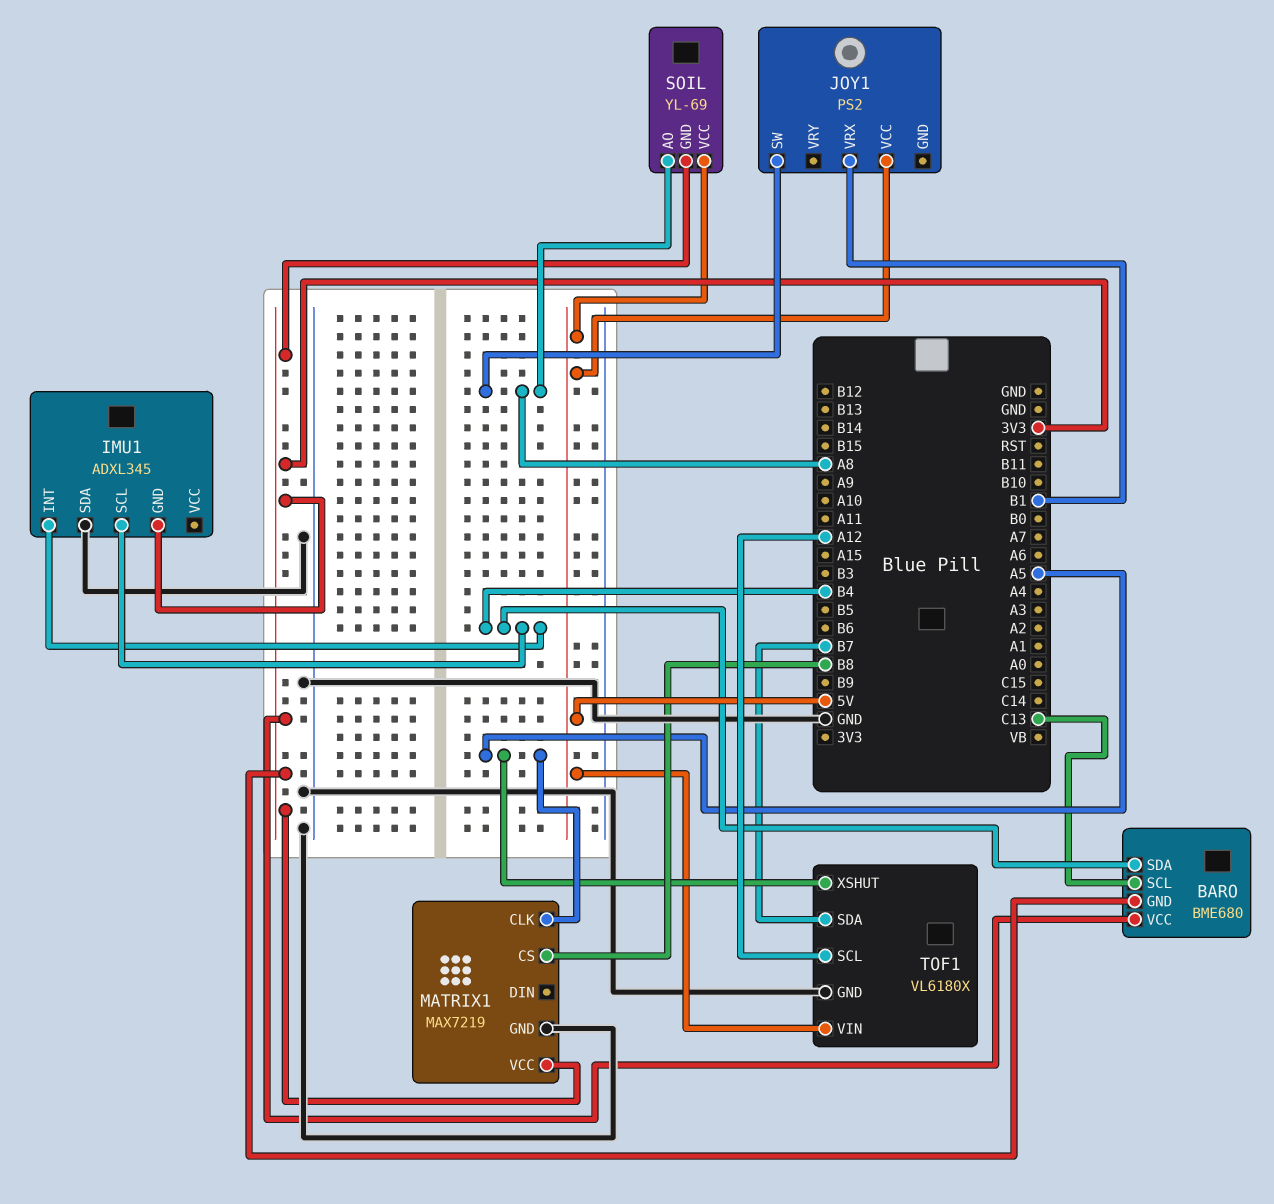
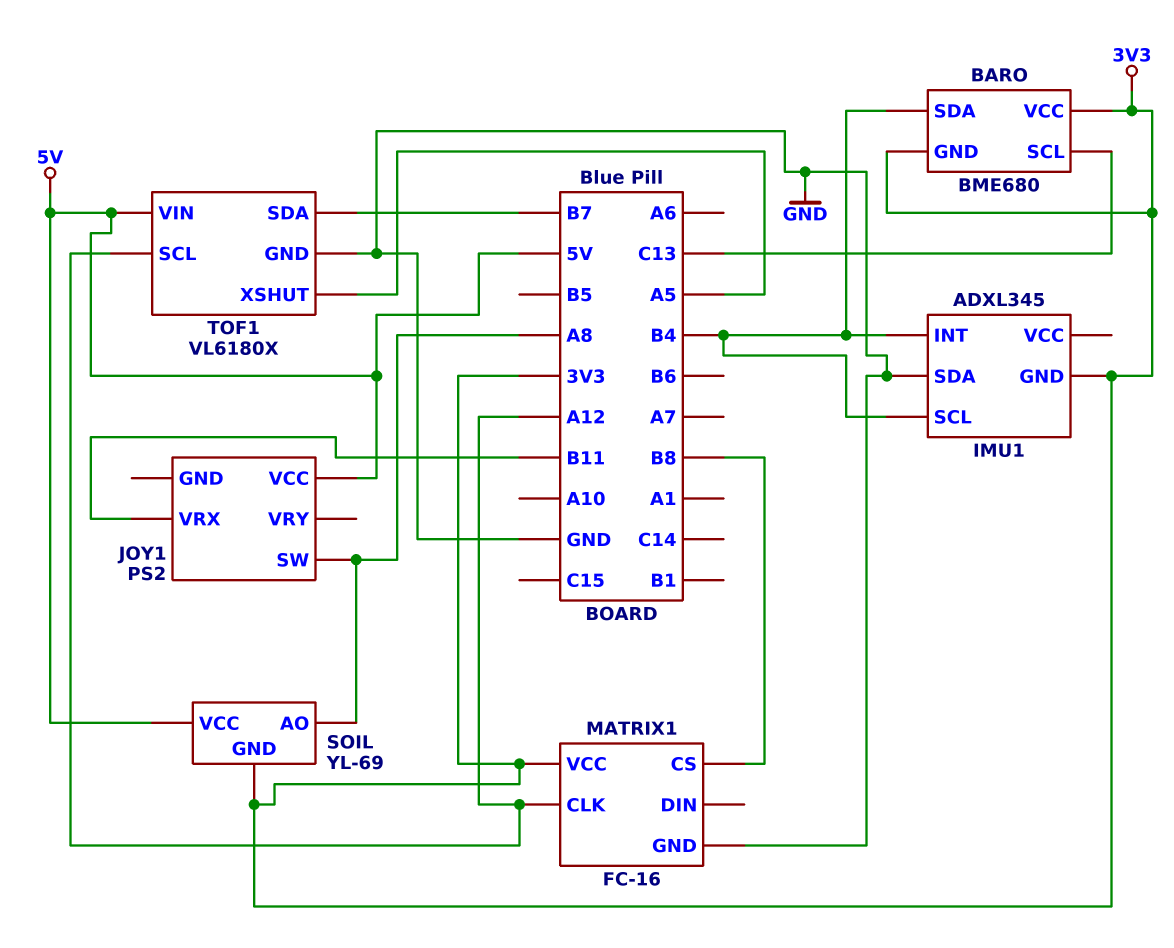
JOY1 pin VRX: B1 -> B11
MATRIX1: MAX7219 -> FC-16
MATRIX1 pin CLK: A5 -> A12

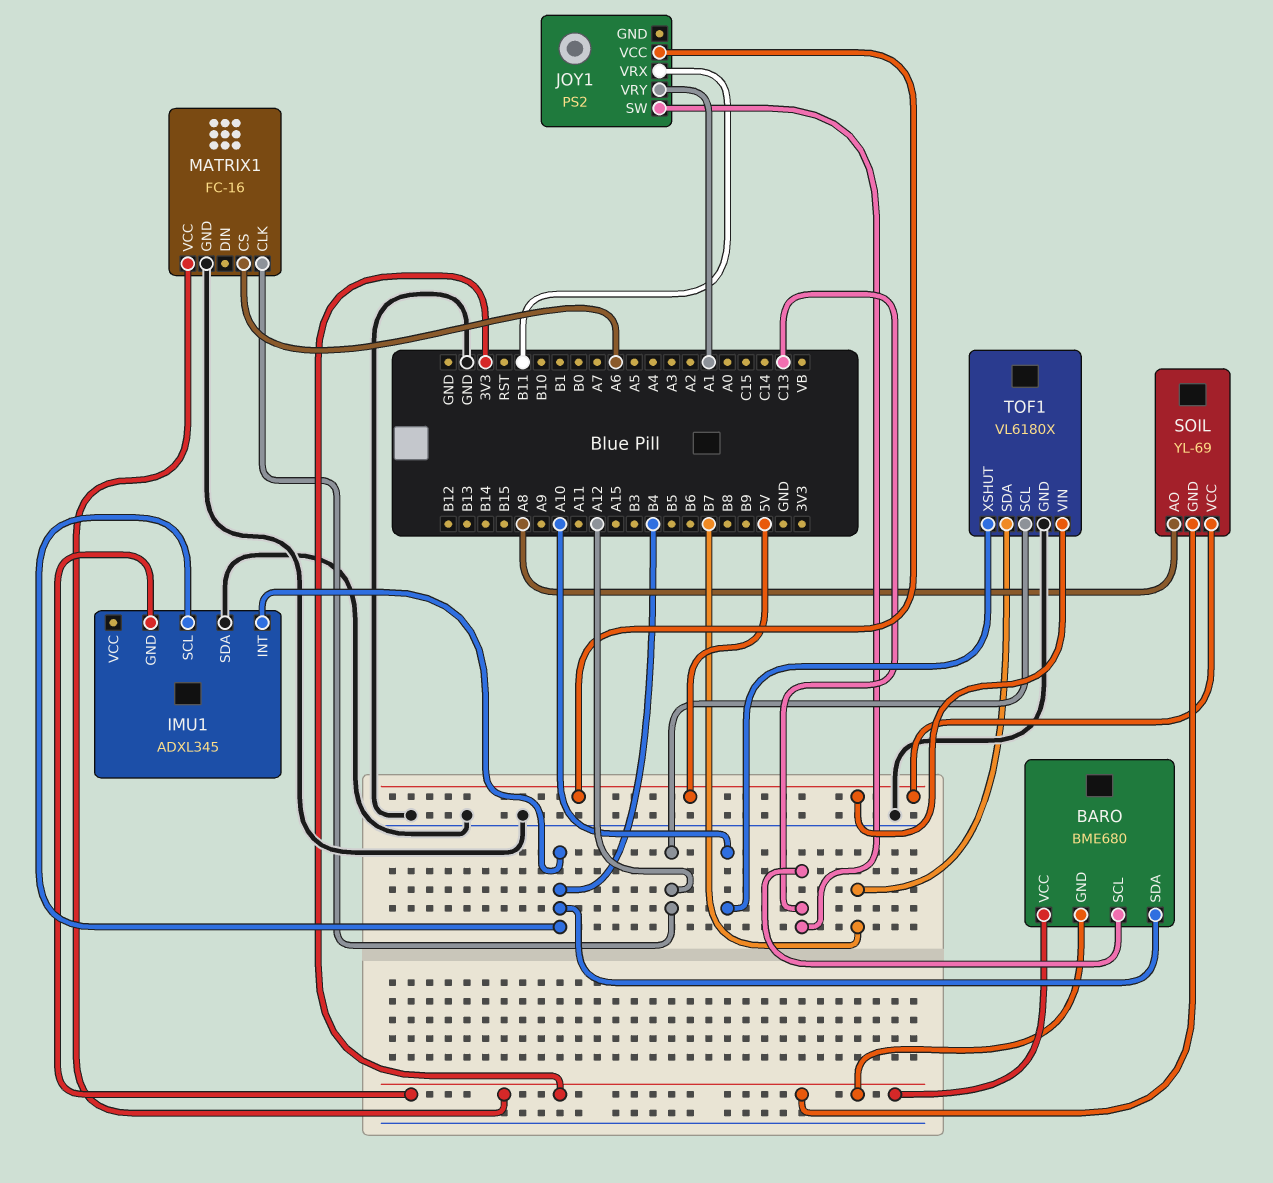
JOY1 pin SW: A8 -> C13
JOY1 pin VRY: none -> A1
MATRIX1 pin CS: B8 -> A6
TOF1 pin XSHUT: A5 -> A10

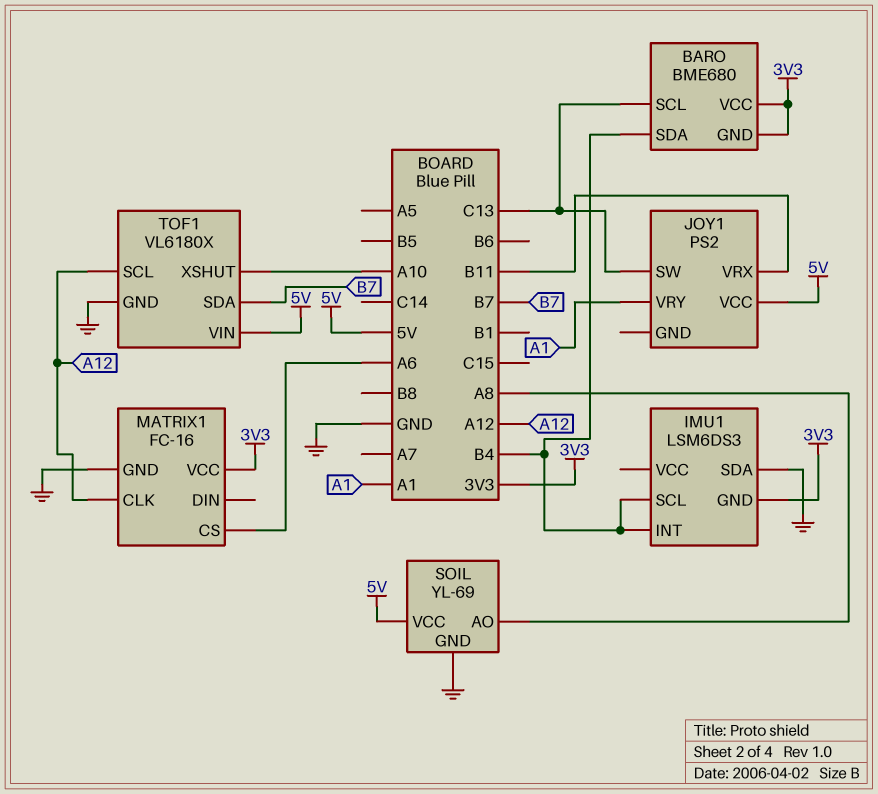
IMU1: ADXL345 -> LSM6DS3
SOIL pin GND: 3V3 -> GND

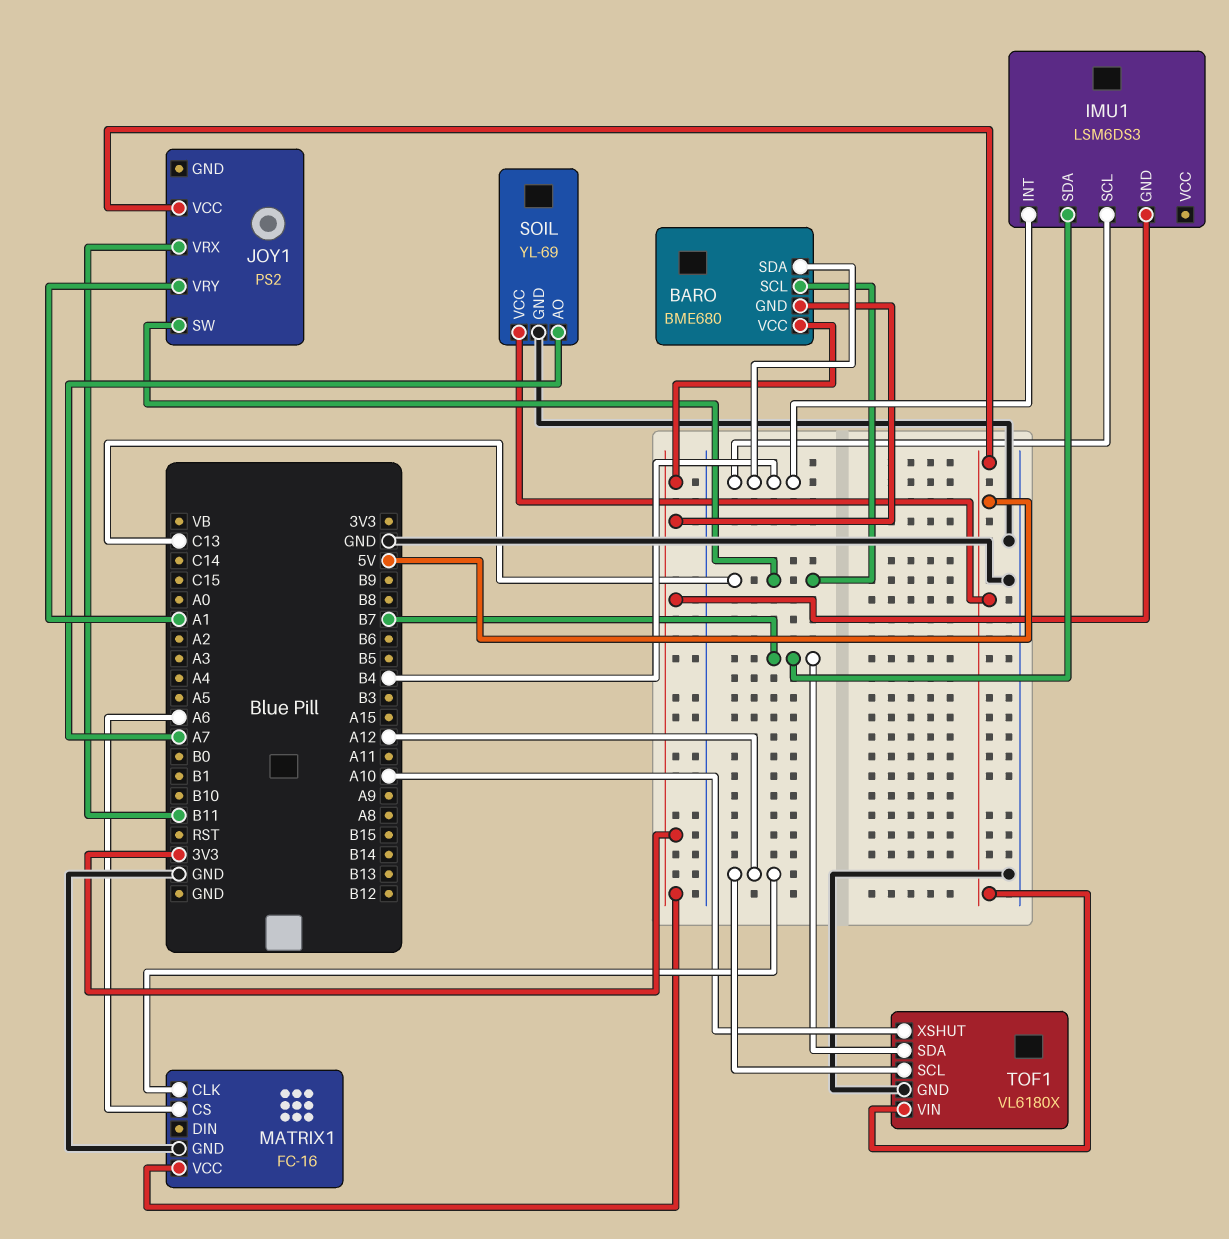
IMU1 pin SDA: GND -> B7
SOIL pin AO: A8 -> A7

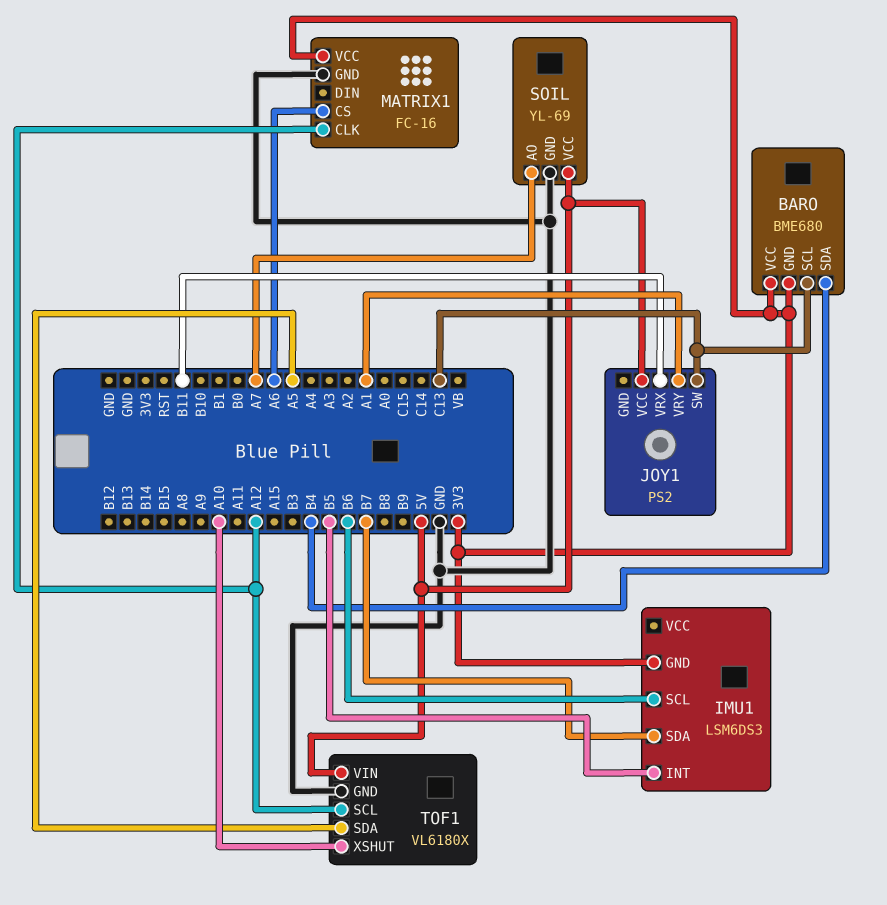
IMU1 pin INT: B4 -> B5
IMU1 pin SCL: B4 -> B6
TOF1 pin SDA: B7 -> A5

